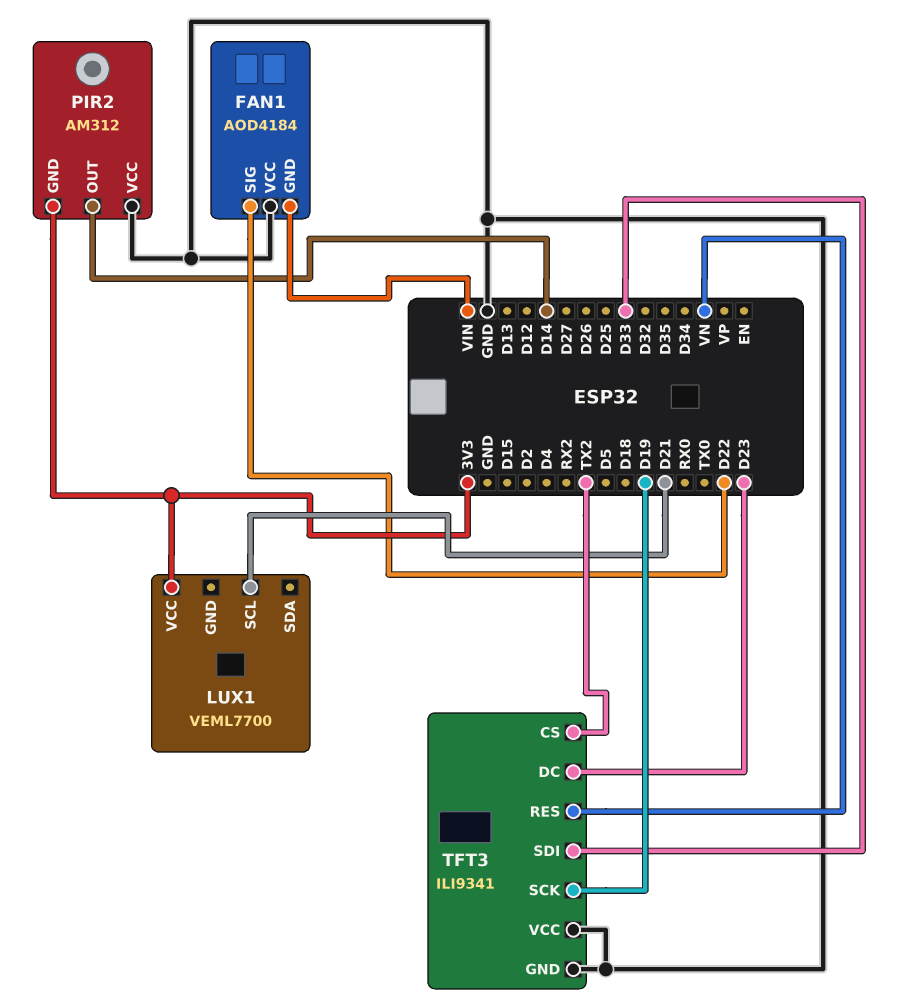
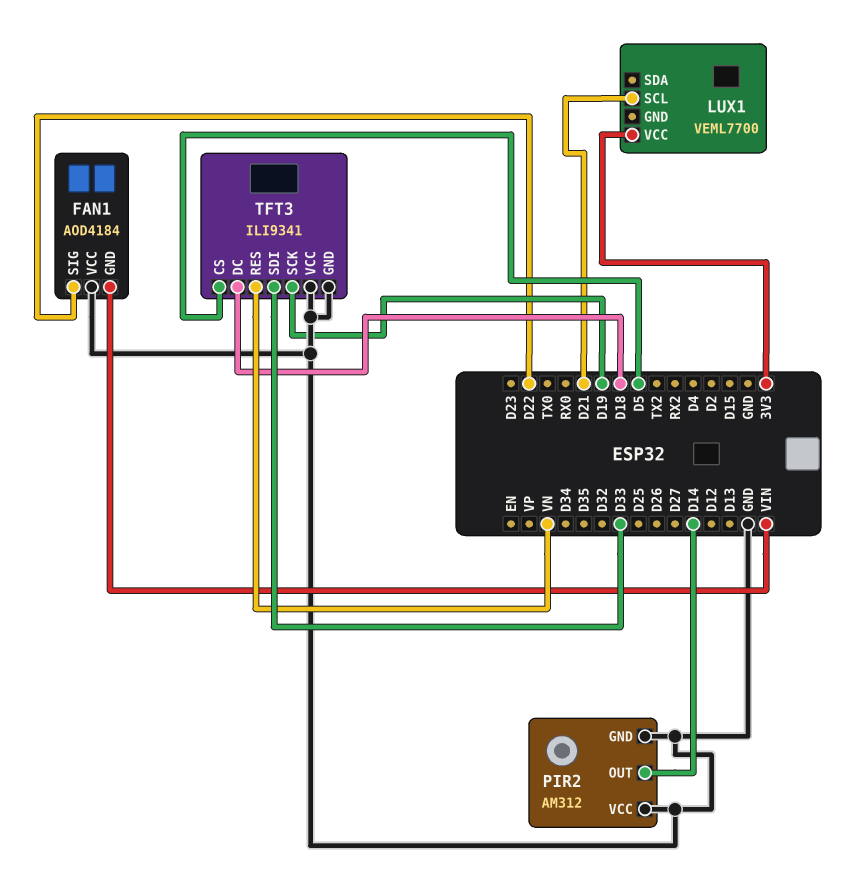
PIR2 pin GND: 3V3 -> GND
TFT3 pin CS: TX2 -> D5
TFT3 pin DC: D23 -> D18

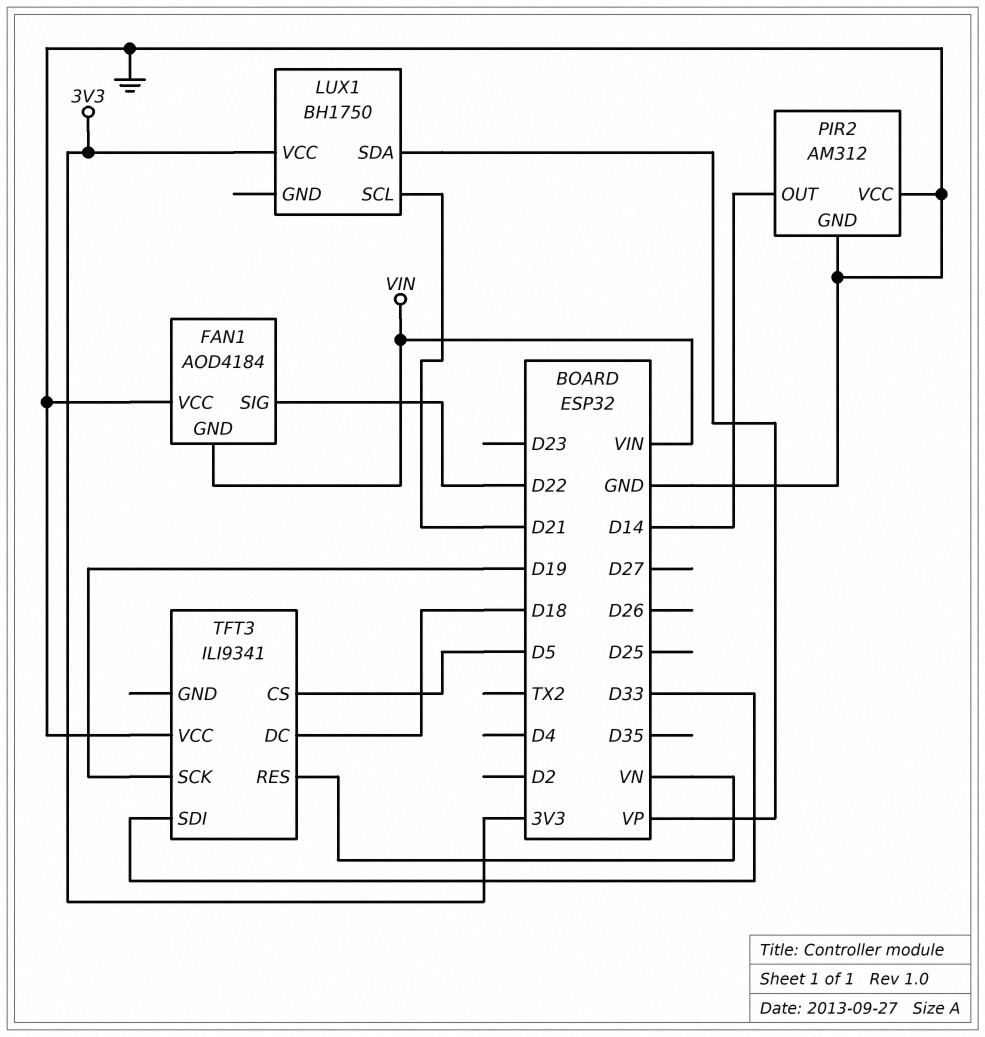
LUX1: VEML7700 -> BH1750
LUX1 pin SDA: none -> VP
TFT3 pin GND: GND -> none

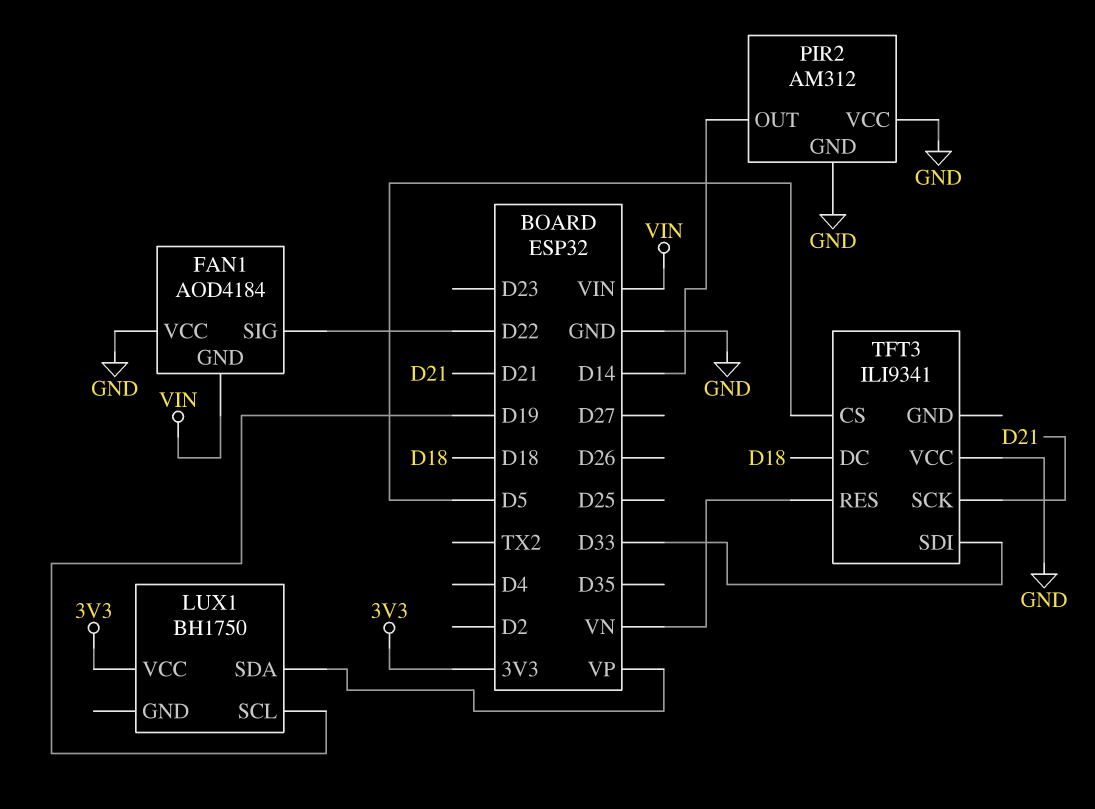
LUX1 pin SCL: D21 -> D19
TFT3 pin SCK: D19 -> D21

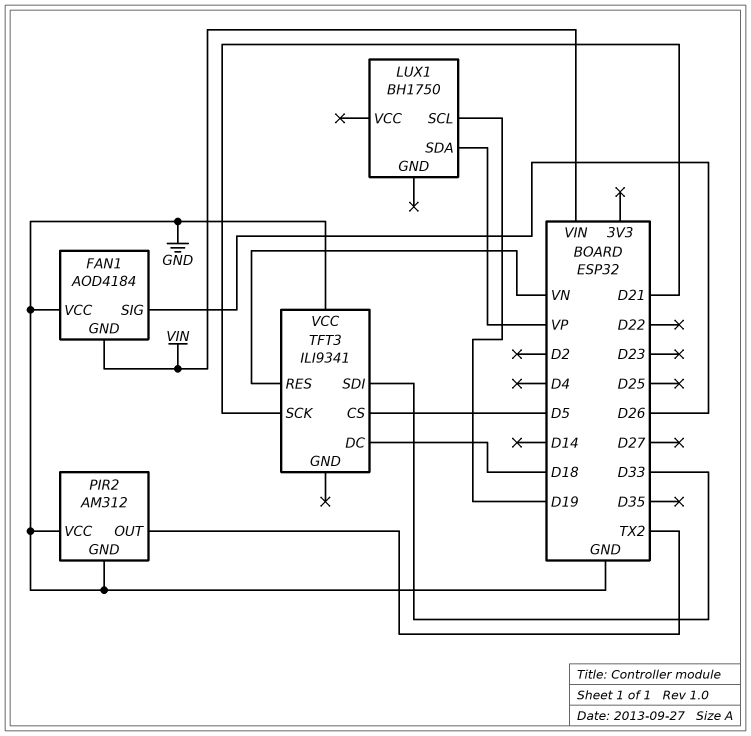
FAN1 pin SIG: D22 -> D26
LUX1 pin VCC: 3V3 -> none
PIR2 pin OUT: D14 -> TX2

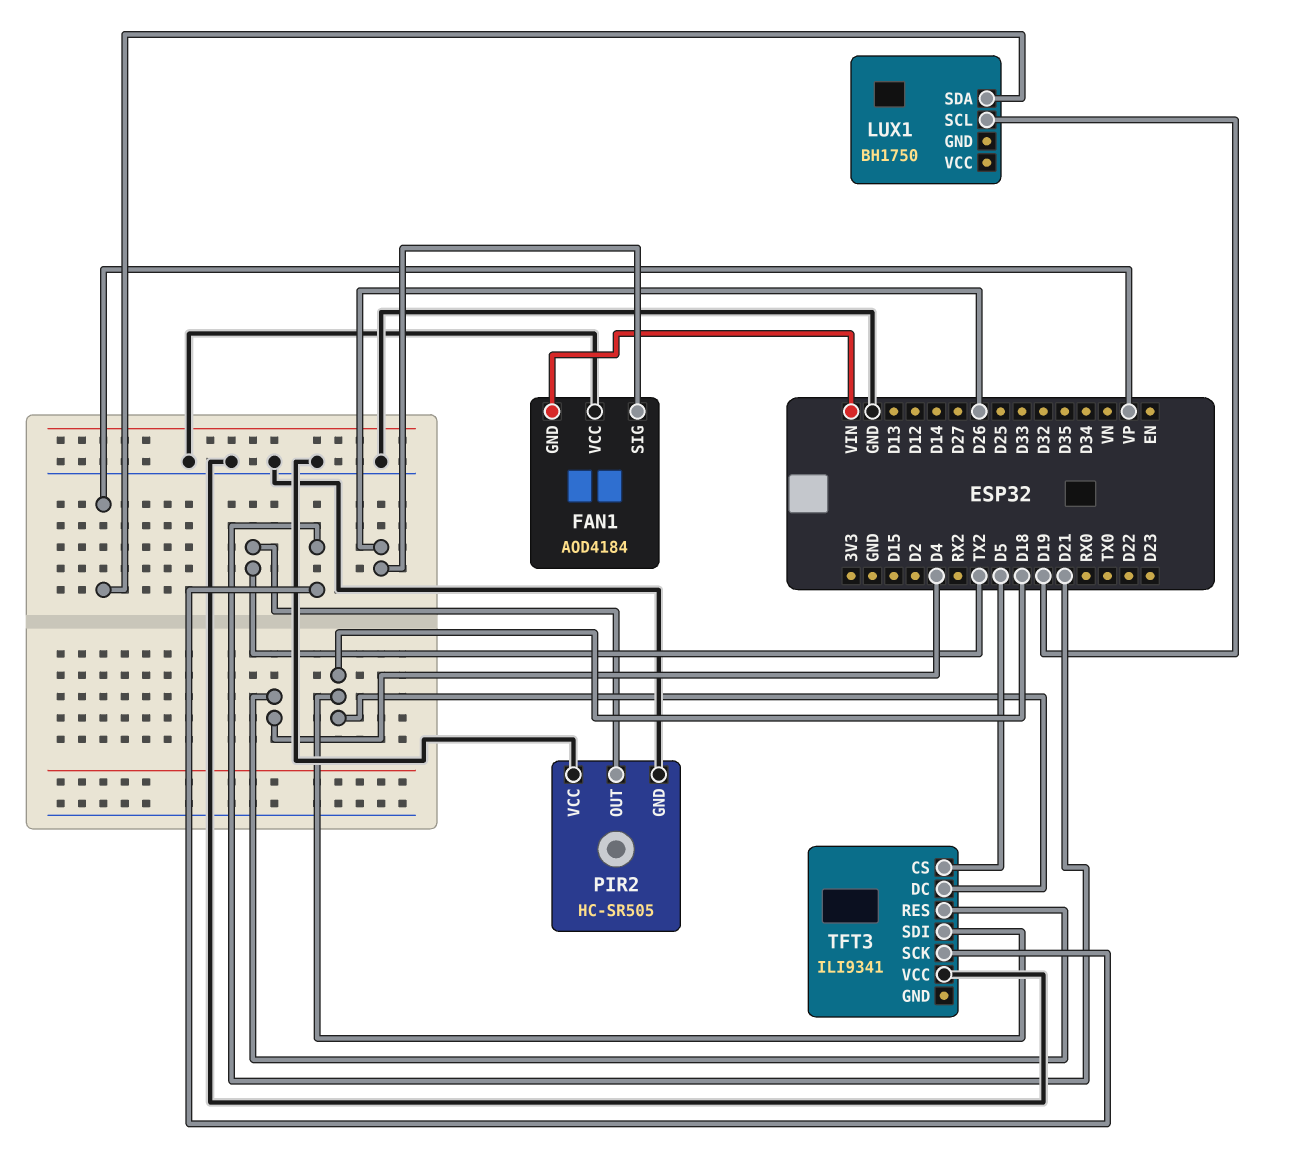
PIR2: AM312 -> HC-SR505
TFT3 pin RES: VN -> D4
TFT3 pin SDI: D33 -> D18

